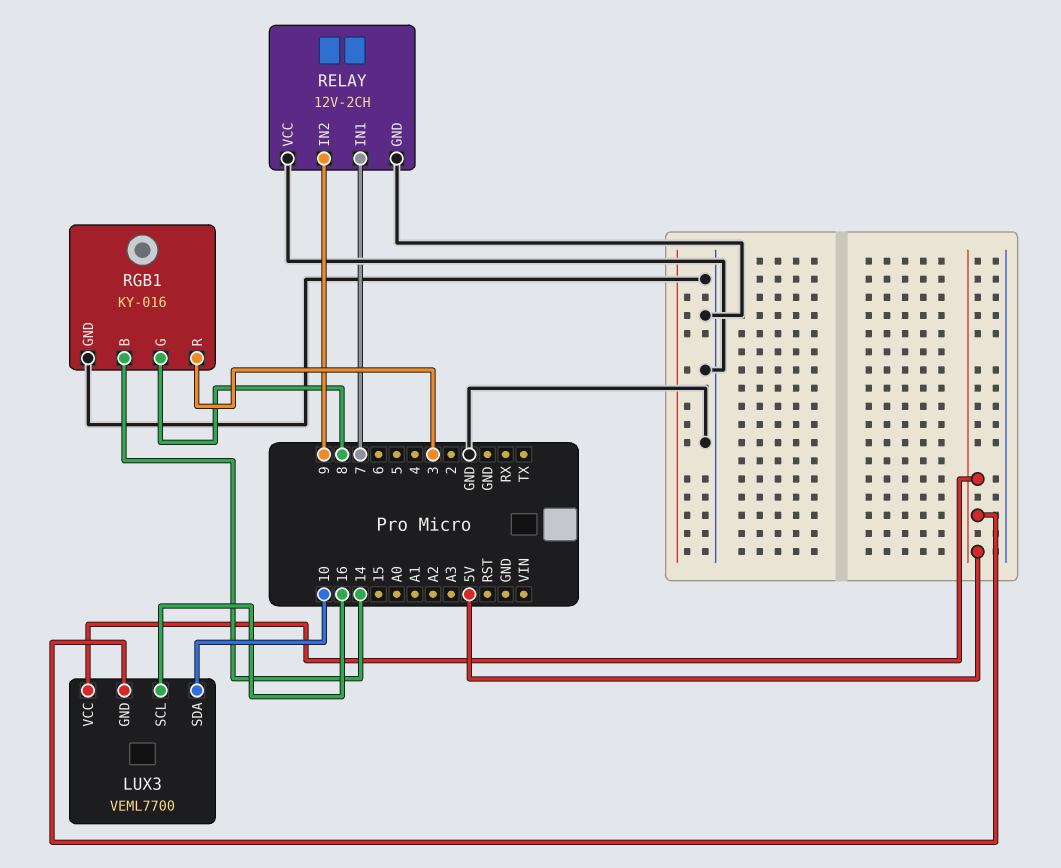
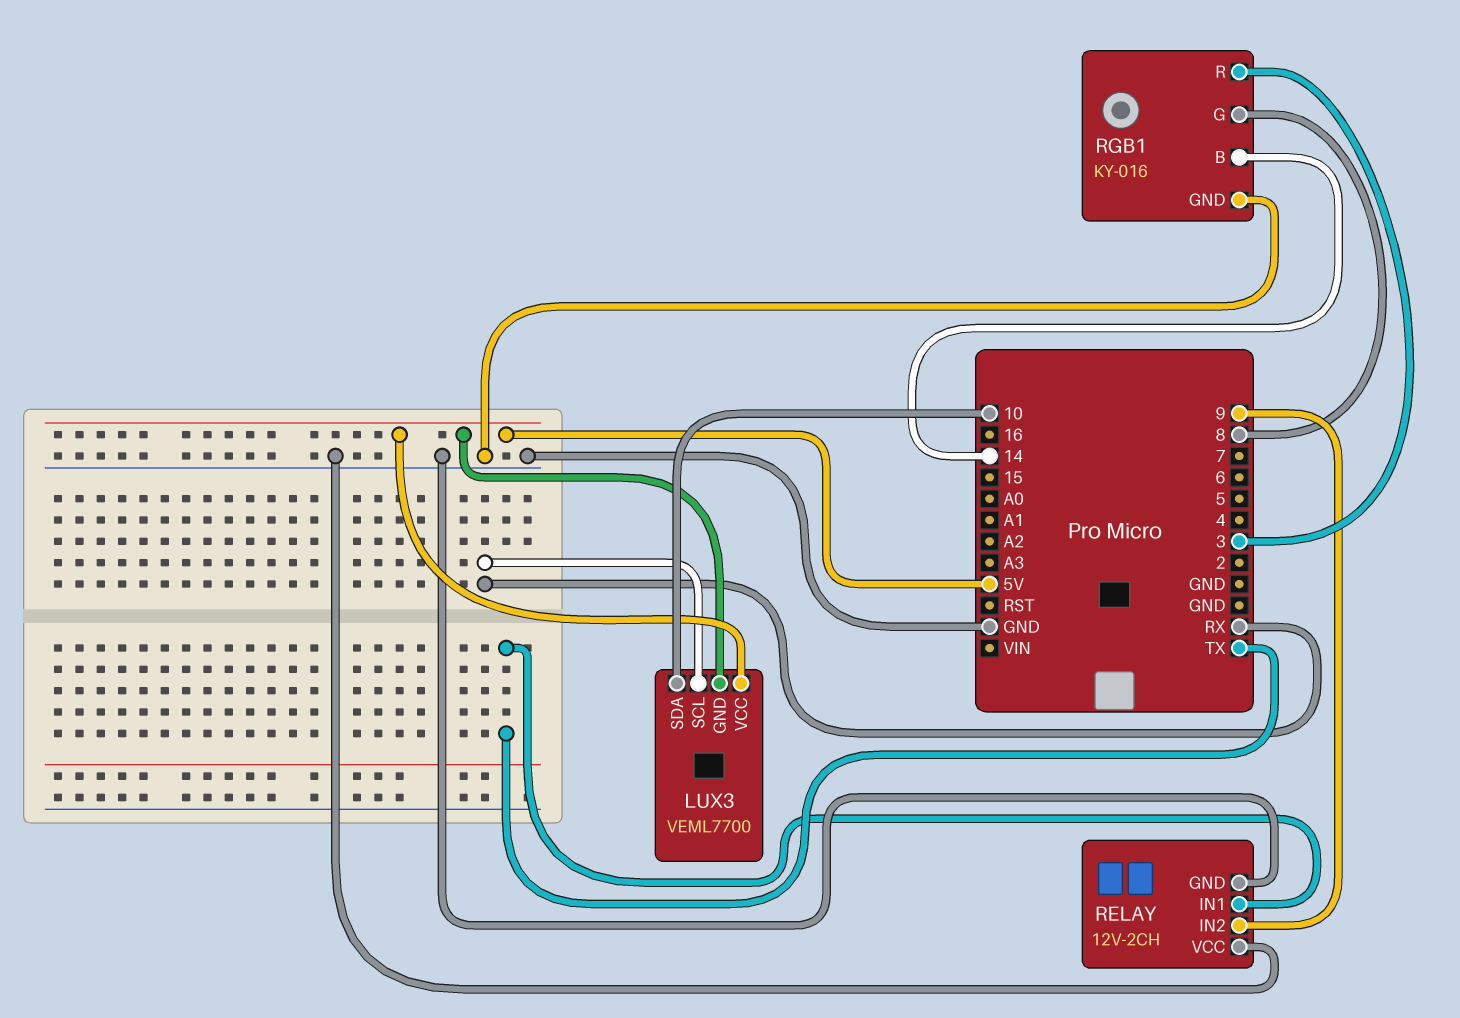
LUX3 pin SCL: 16 -> RX
RELAY pin IN1: 7 -> TX

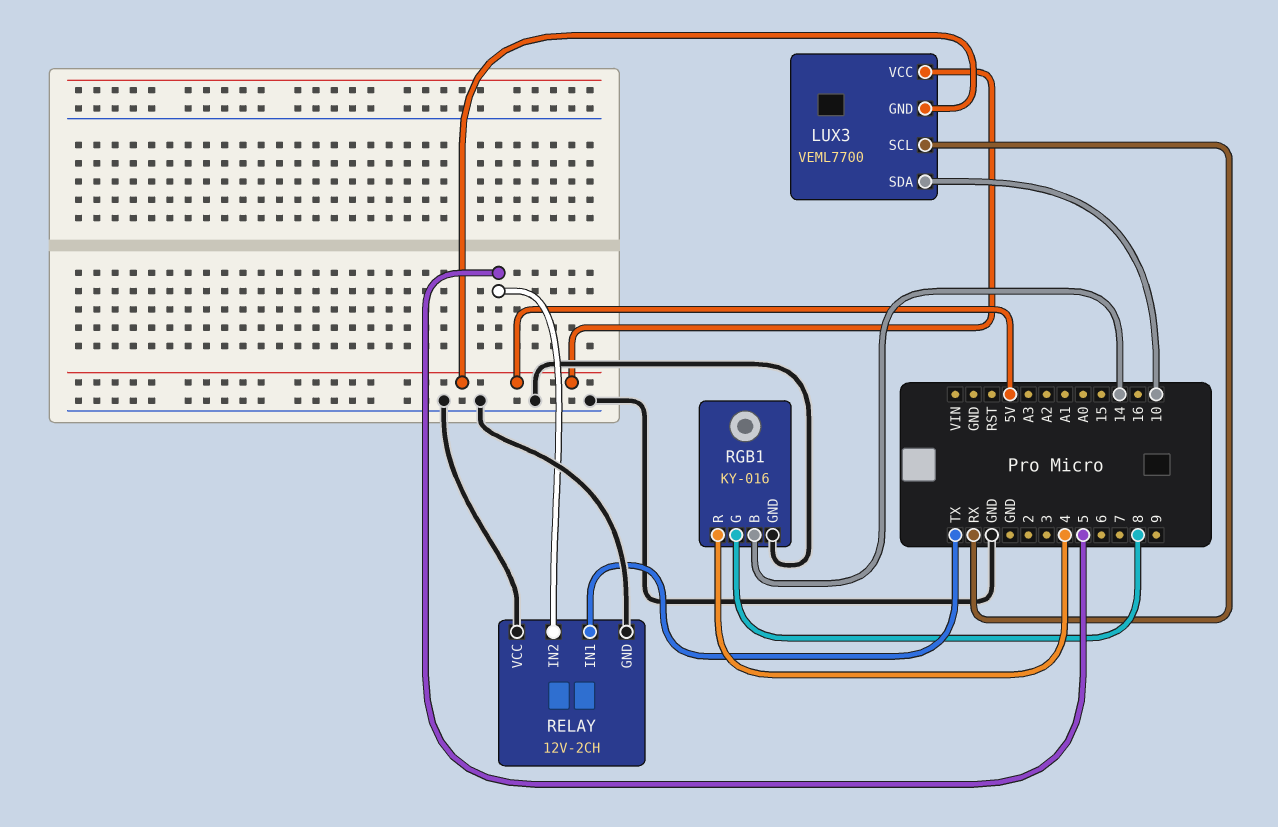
RELAY pin IN2: 9 -> 5
RGB1 pin R: 3 -> 4

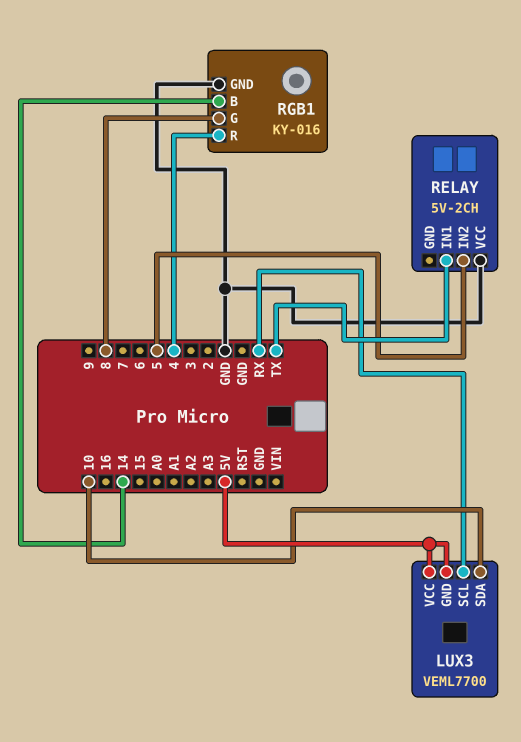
RELAY: 12V-2CH -> 5V-2CH
RELAY pin GND: GND -> none

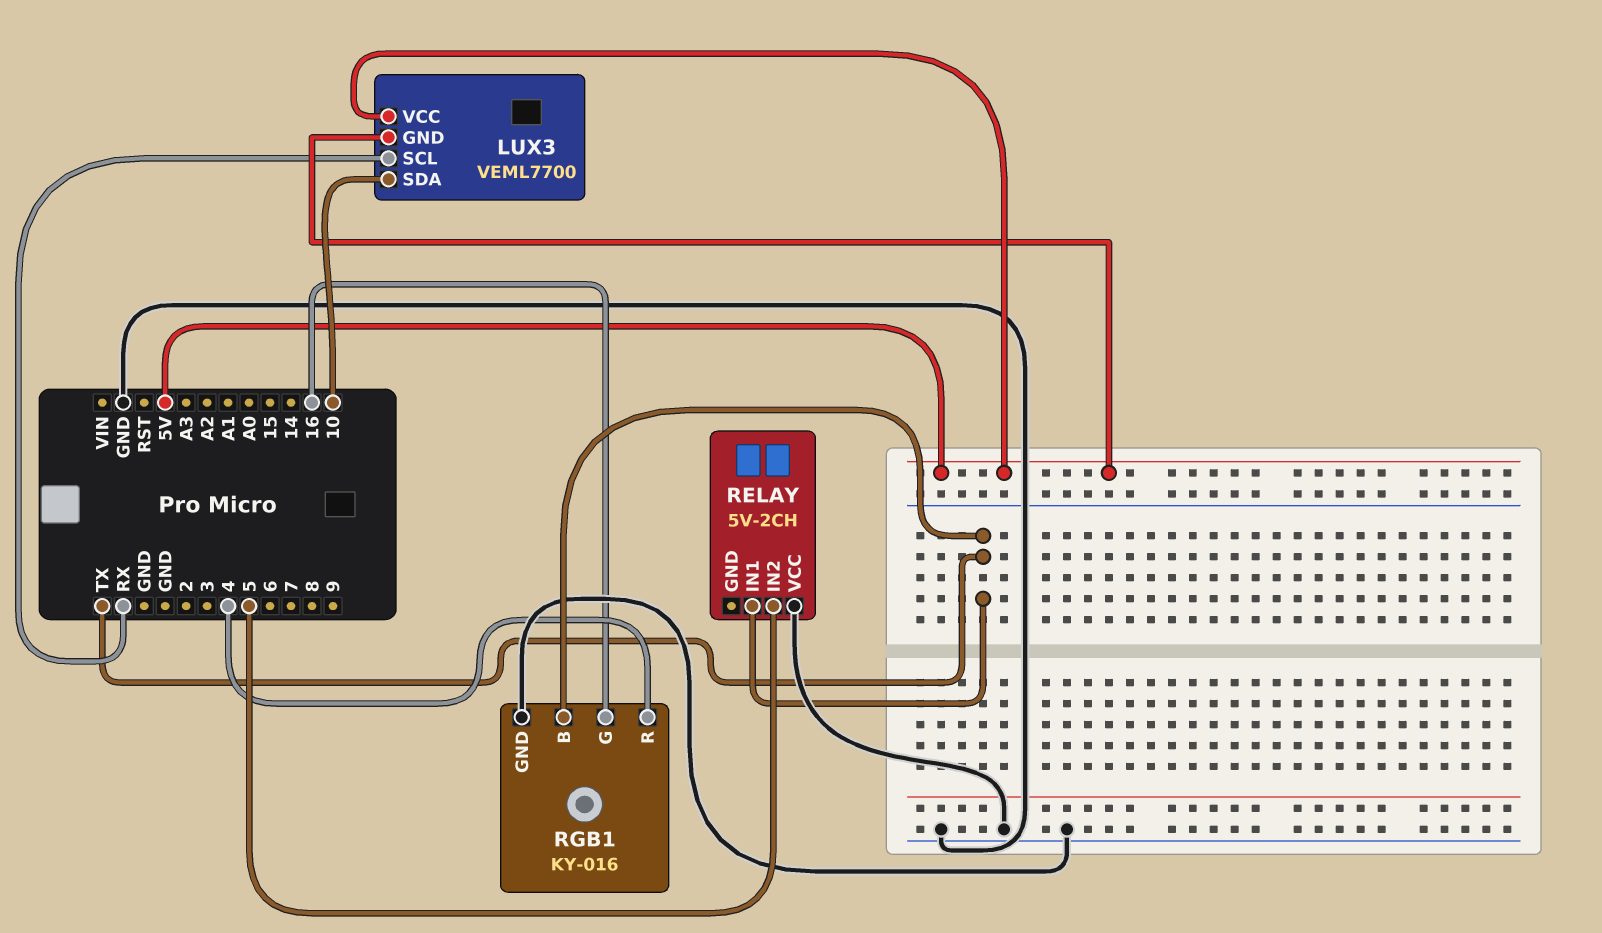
RGB1 pin B: 14 -> TX
RGB1 pin G: 8 -> 16

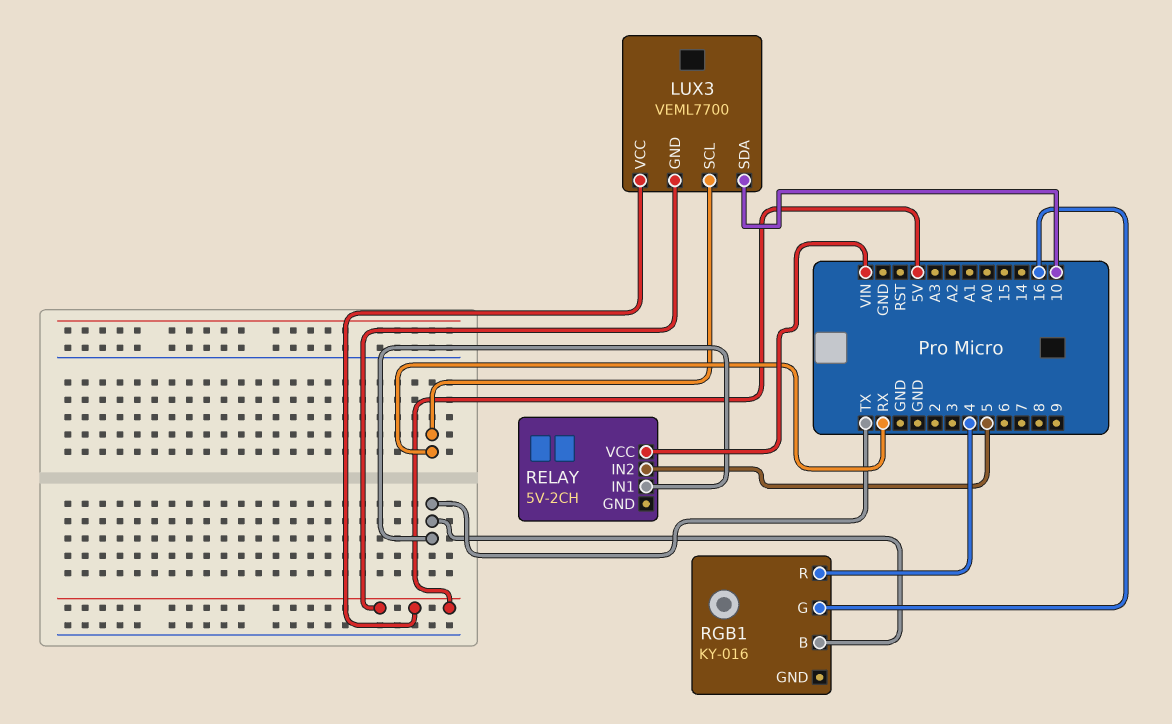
RELAY pin VCC: GND -> VIN
RGB1 pin GND: GND -> none

